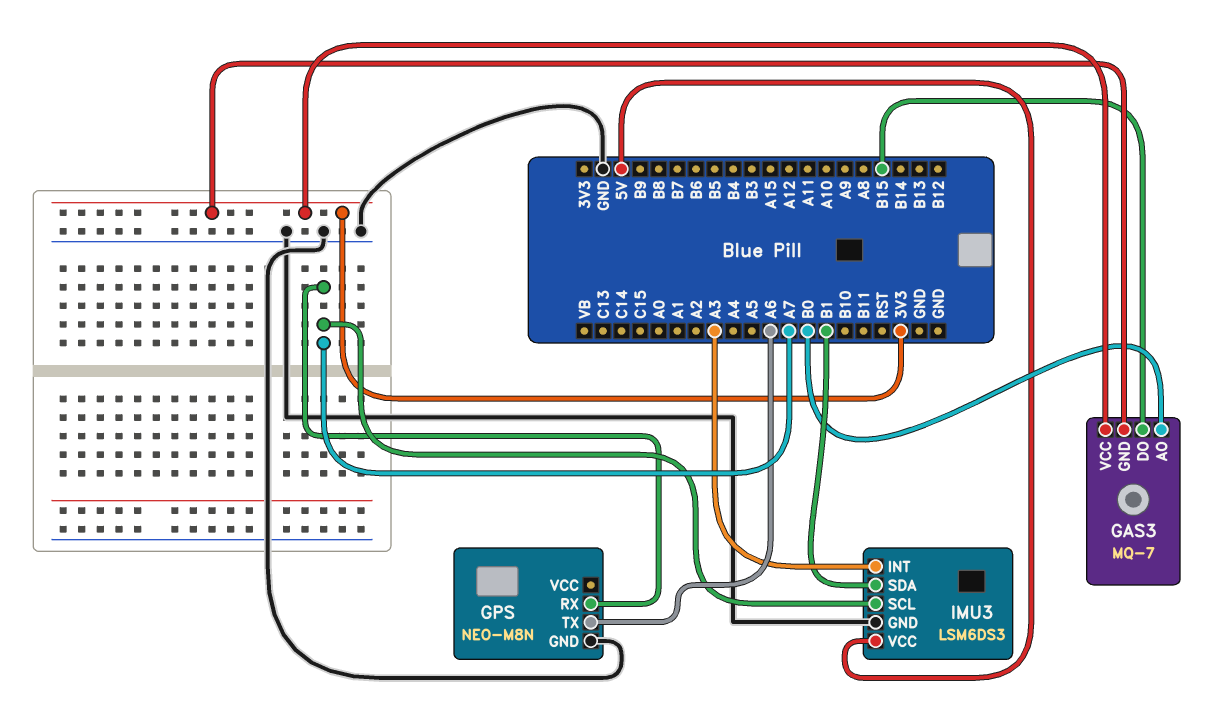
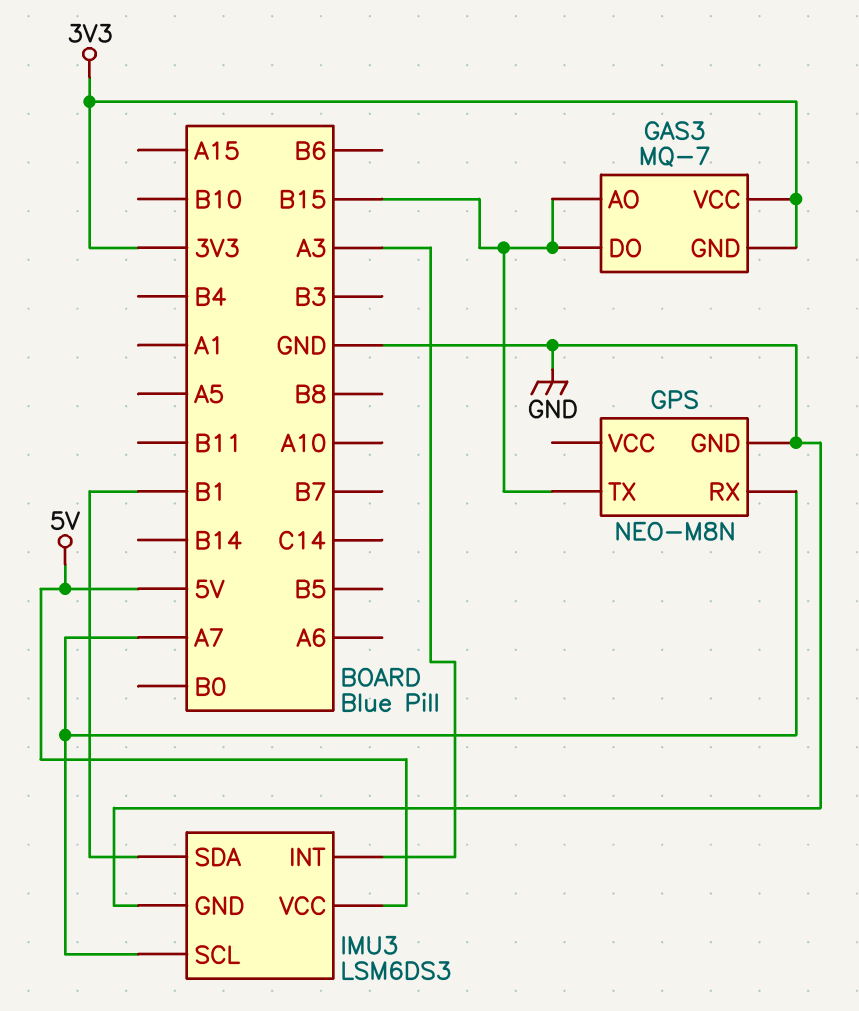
GAS3 pin AO: B0 -> B15
GPS pin TX: A6 -> B15

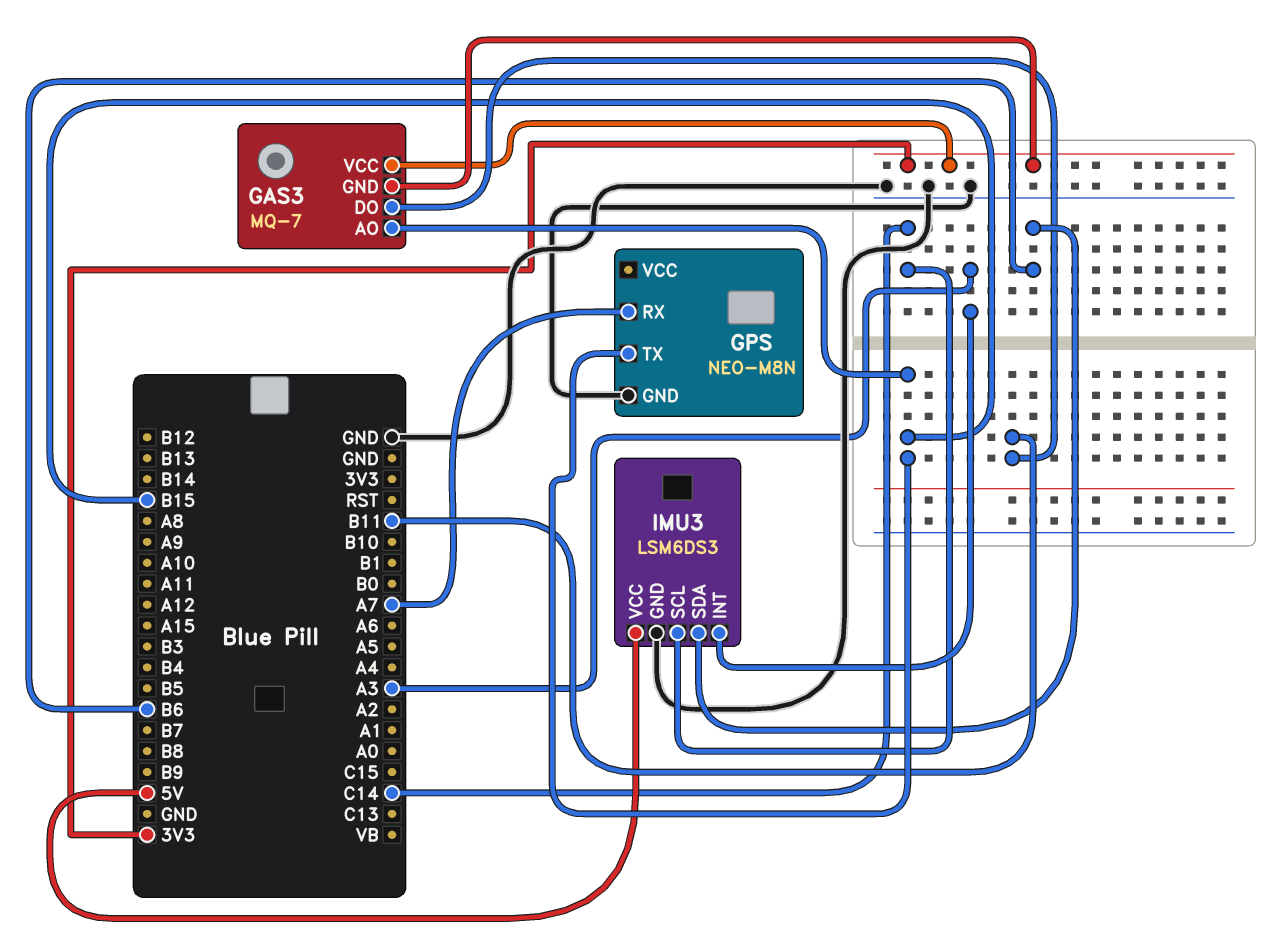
GAS3 pin DO: B15 -> B11
IMU3 pin SCL: A7 -> C14
IMU3 pin SDA: B1 -> B6

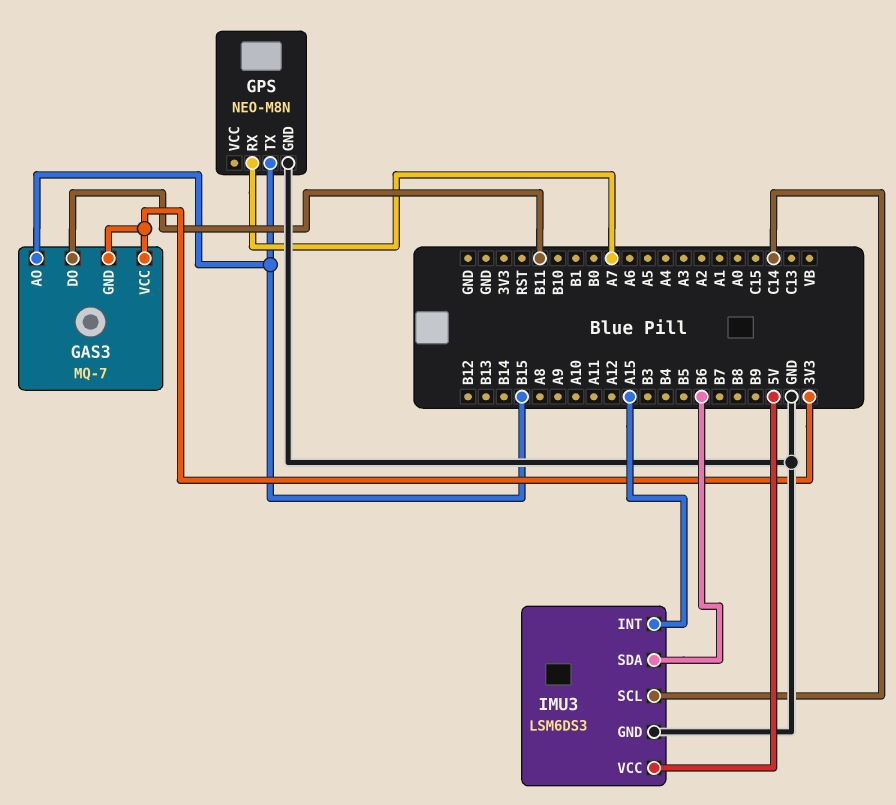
IMU3 pin INT: A3 -> A15

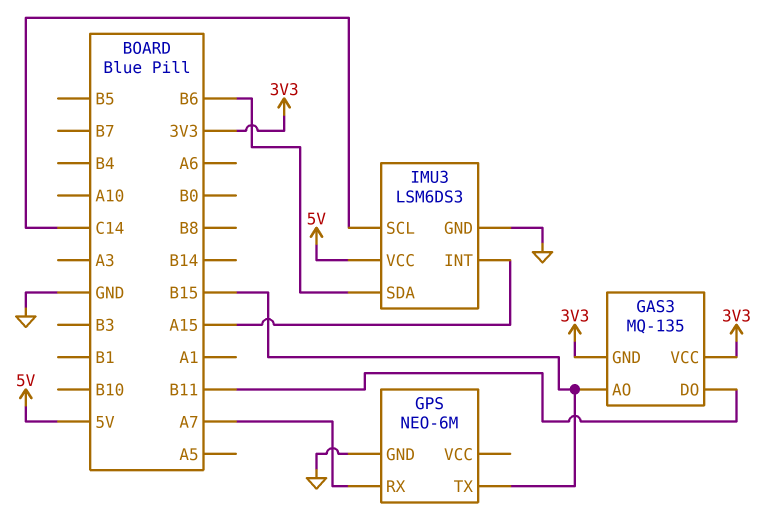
GAS3: MQ-7 -> MQ-135
GPS: NEO-M8N -> NEO-6M

